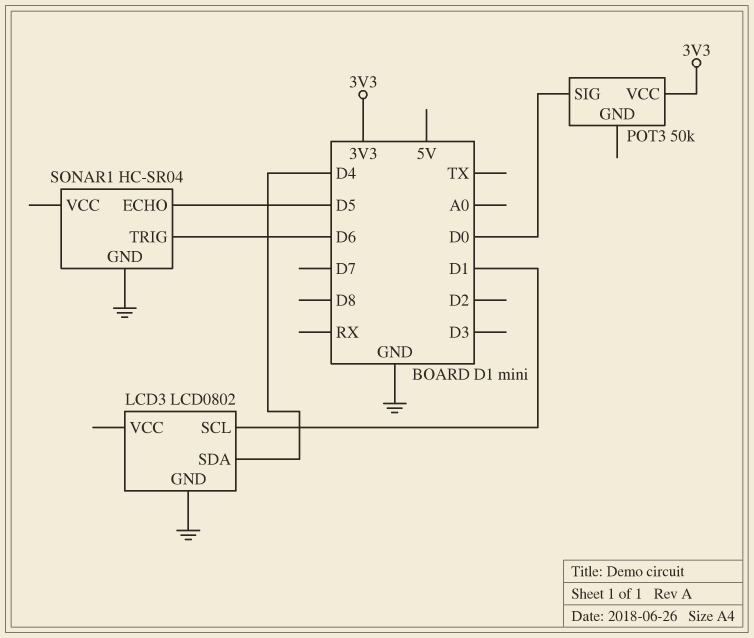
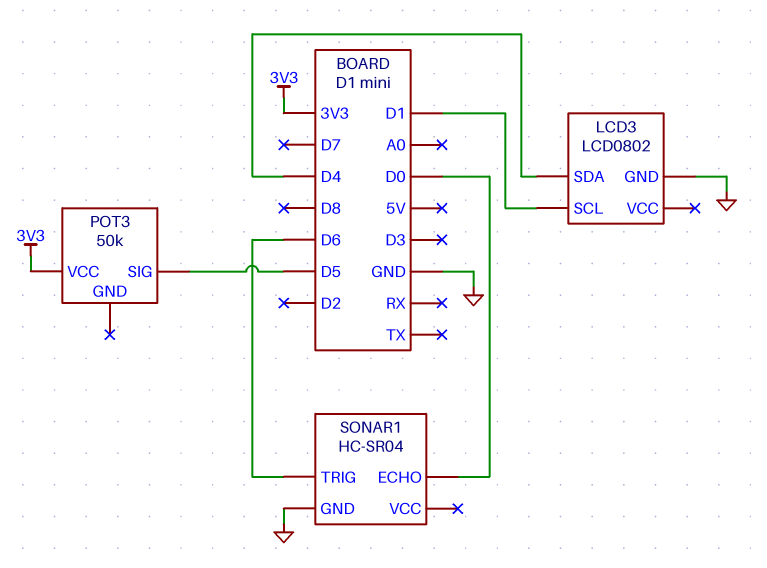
POT3 pin SIG: D0 -> D5
SONAR1 pin ECHO: D5 -> D0

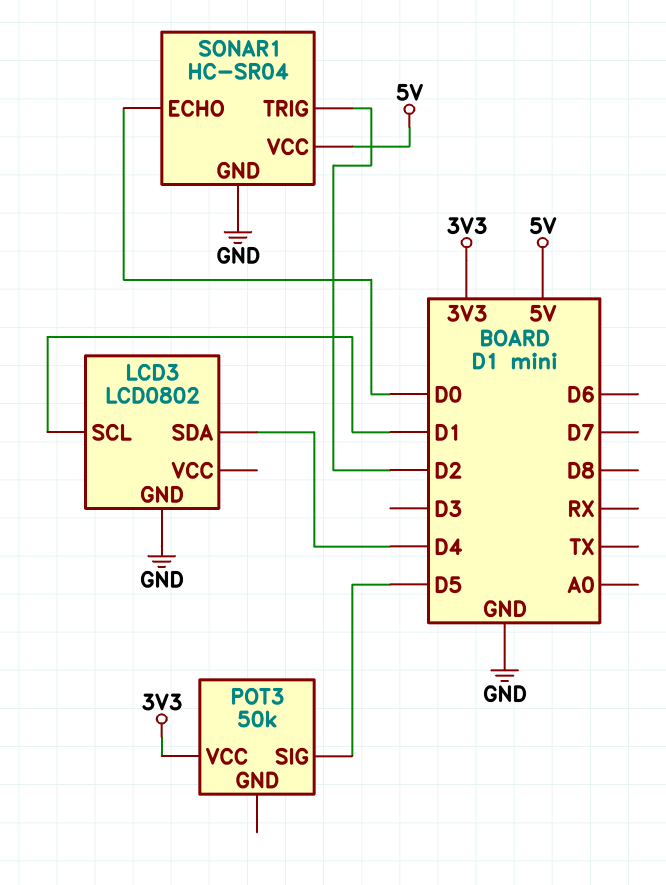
SONAR1 pin TRIG: D6 -> D2
SONAR1 pin VCC: none -> 5V

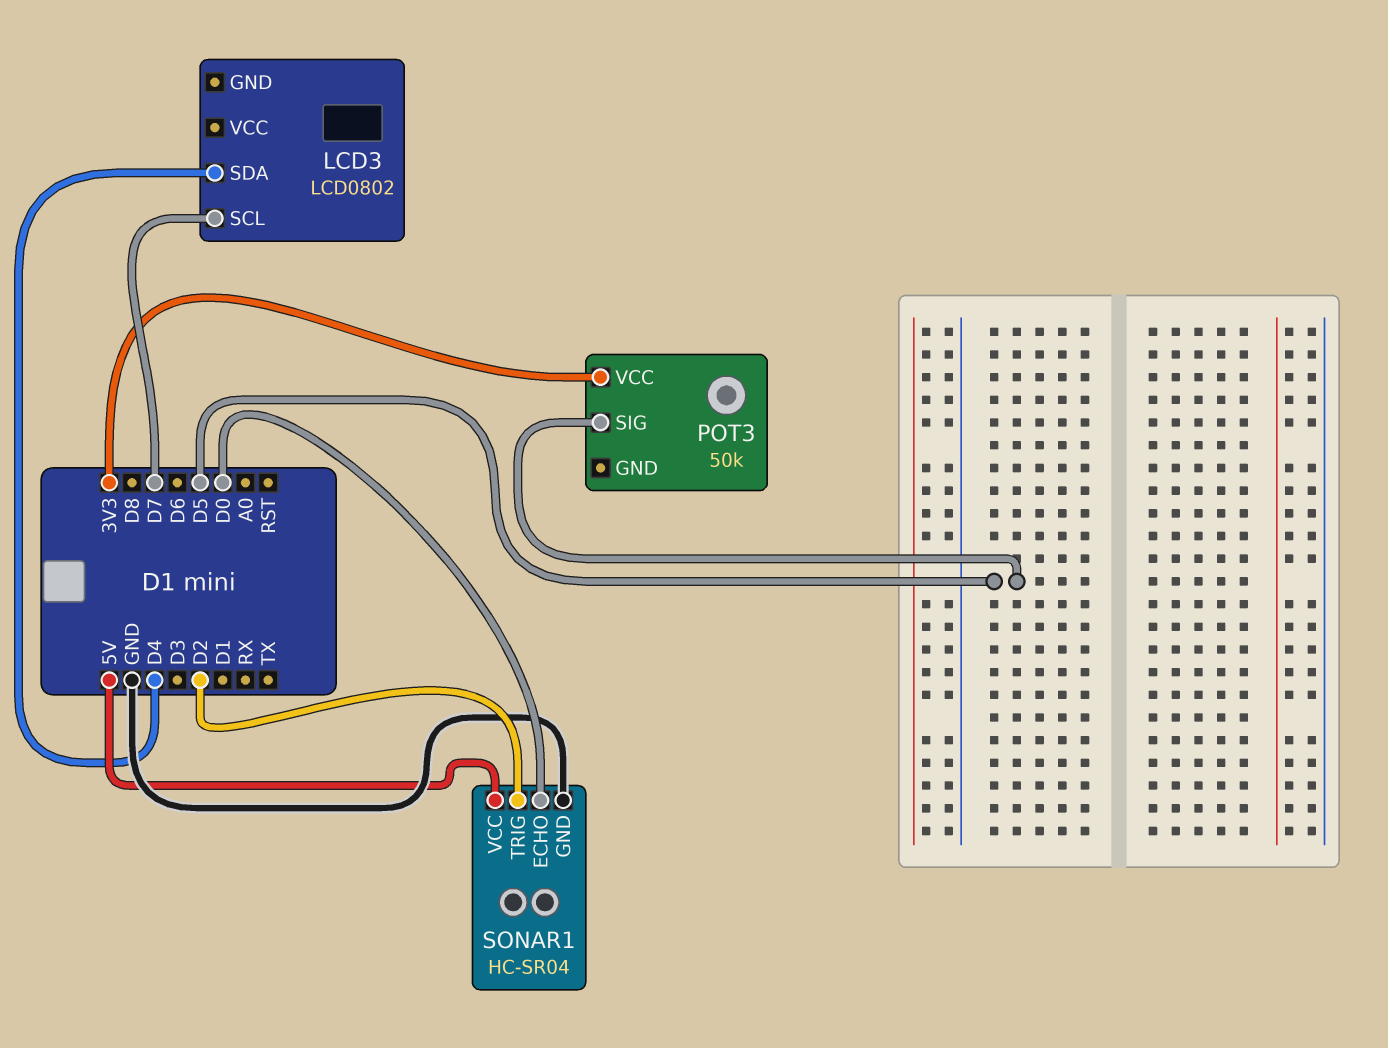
LCD3 pin GND: GND -> none
LCD3 pin SCL: D1 -> D7

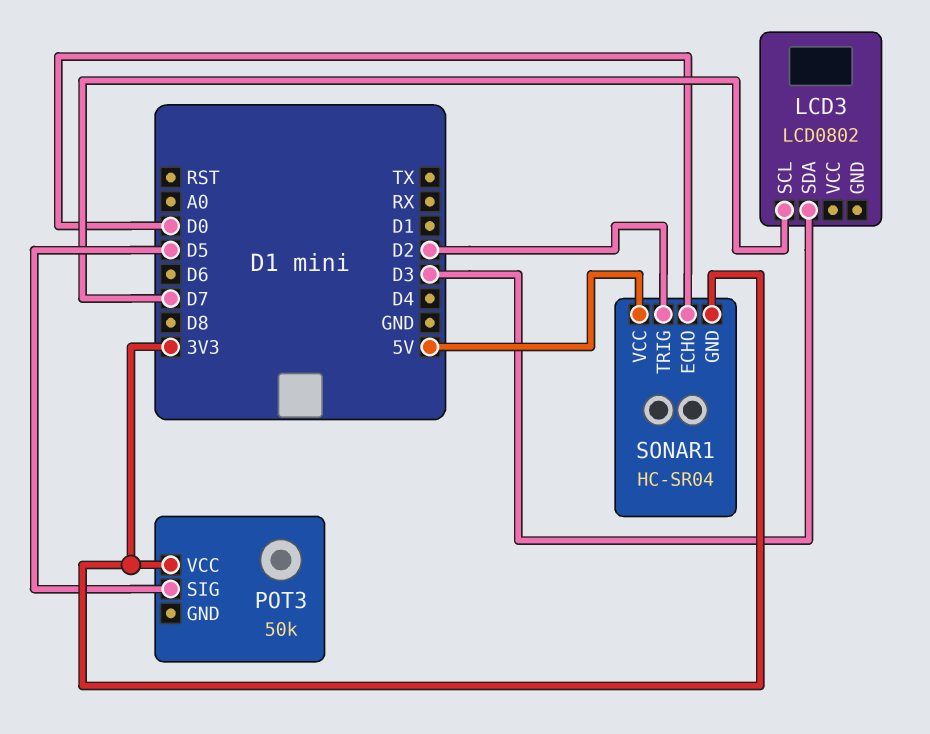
LCD3 pin SDA: D4 -> D3
SONAR1 pin GND: GND -> 3V3

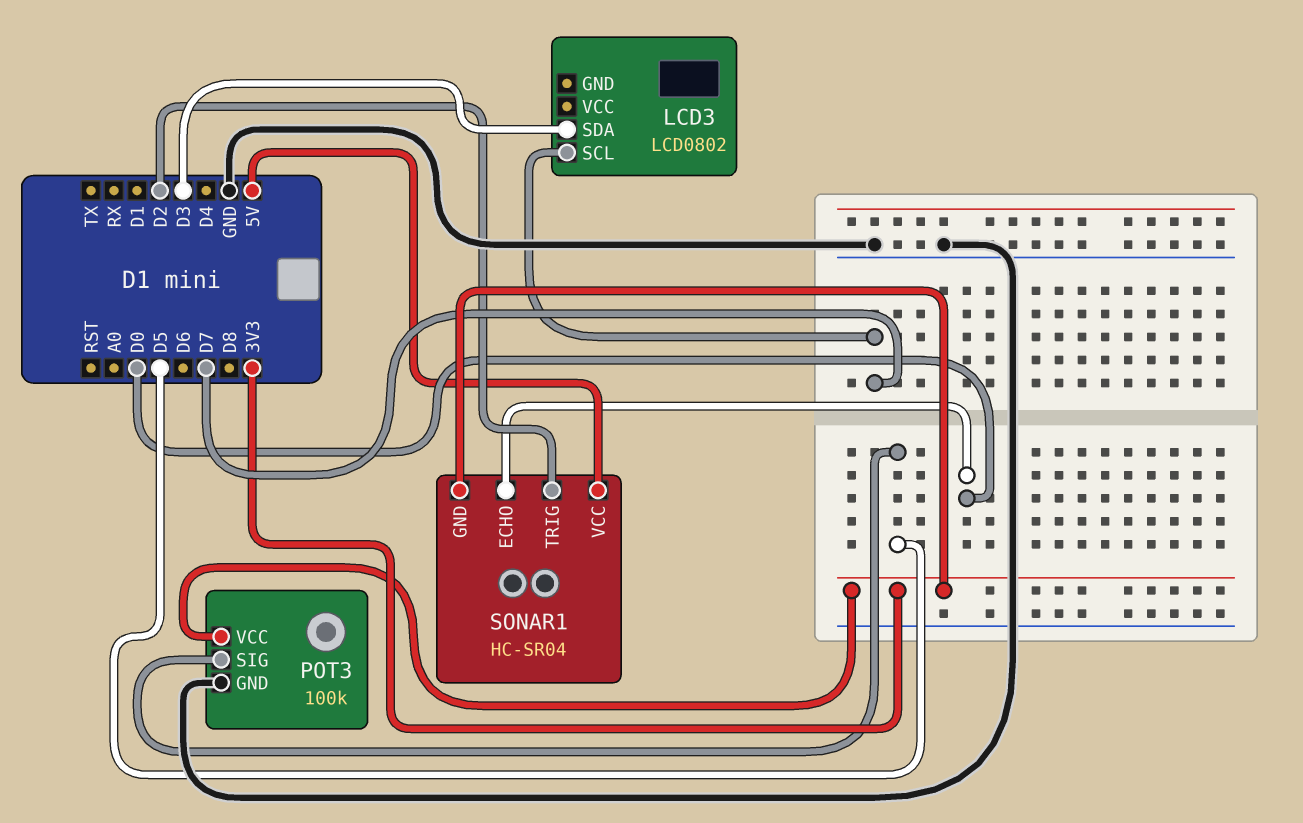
POT3: 50k -> 100k
POT3 pin GND: none -> GND

